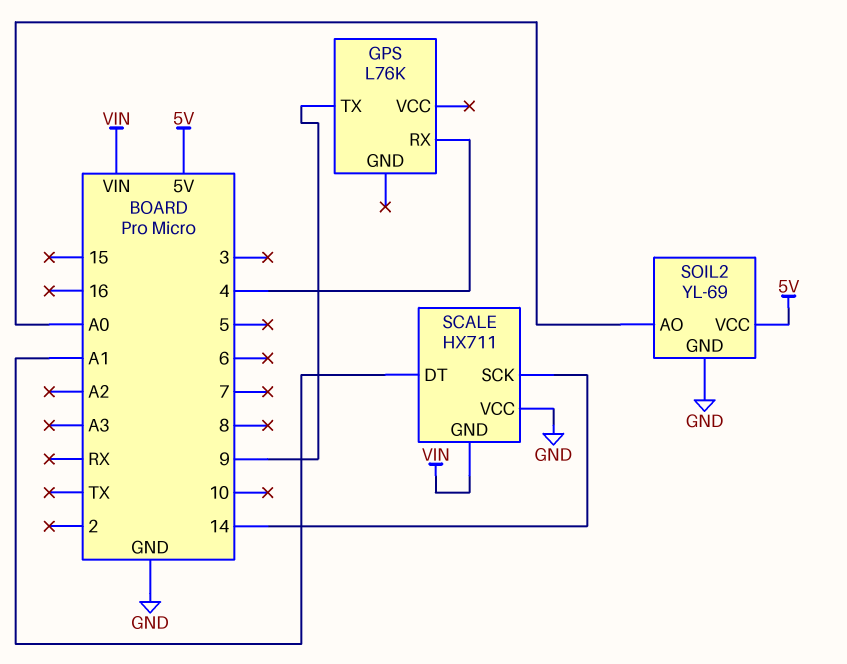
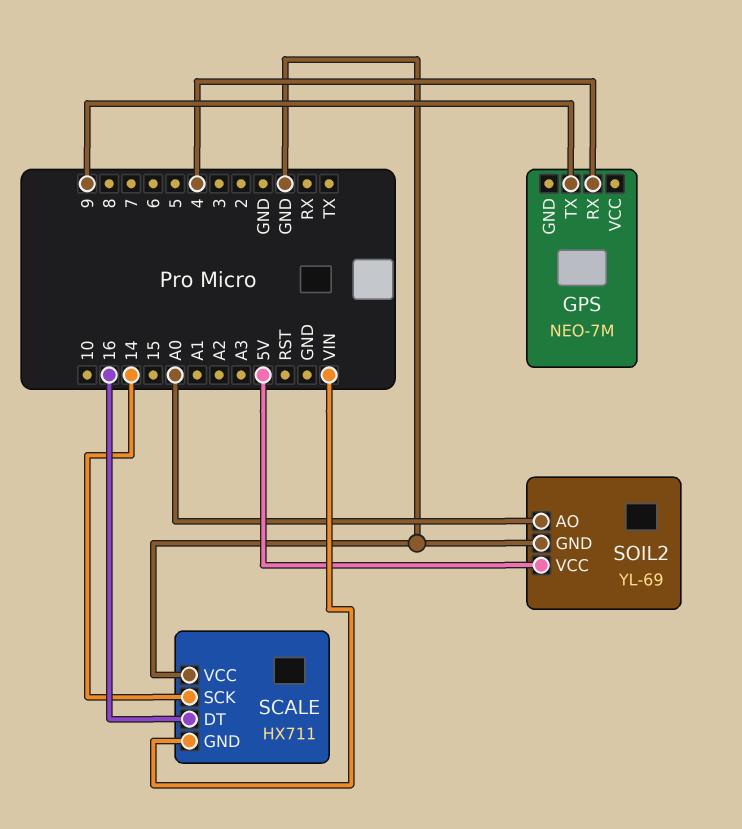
GPS: L76K -> NEO-7M
SCALE pin DT: A1 -> 16

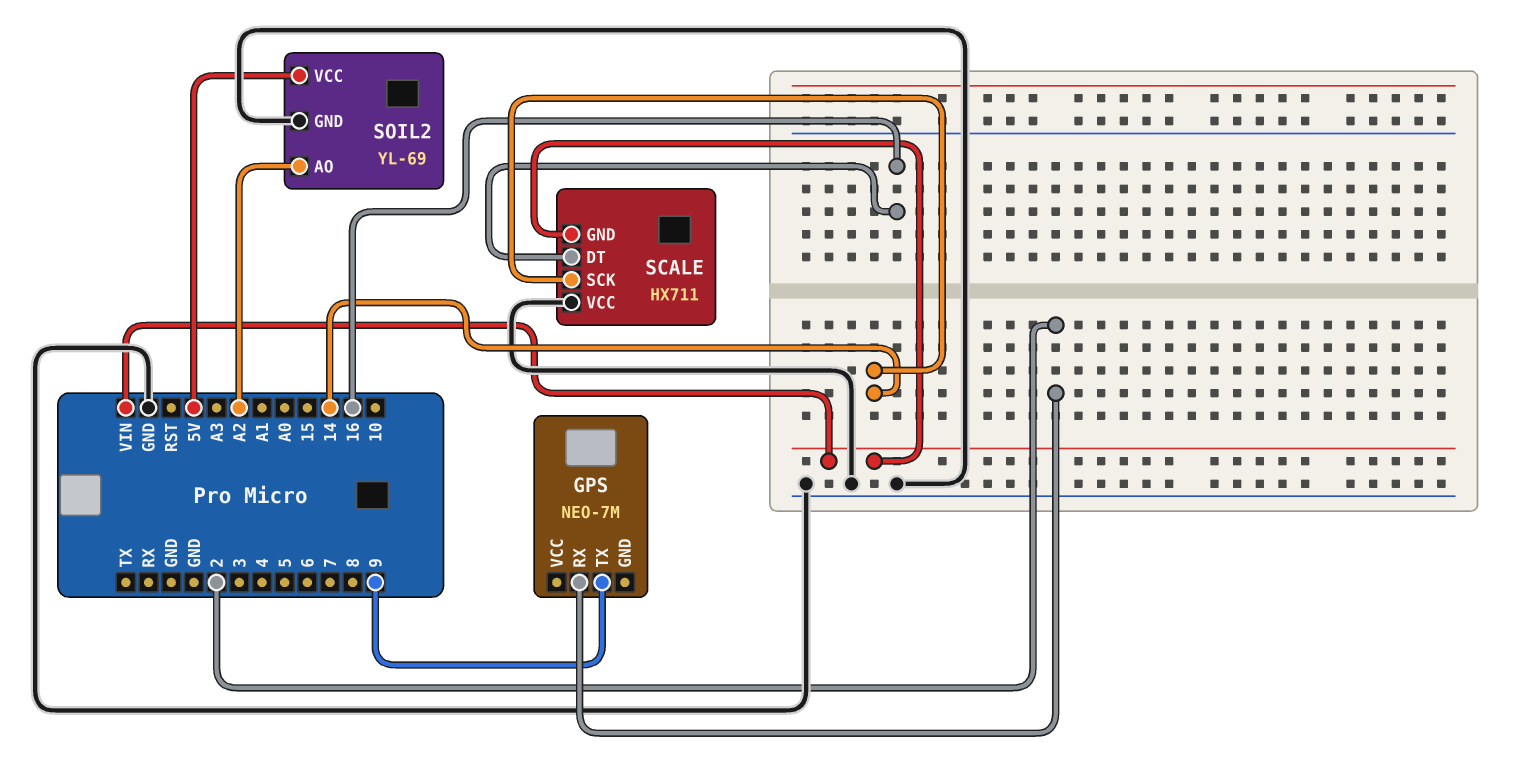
GPS pin RX: 4 -> 2
SOIL2 pin AO: A0 -> A2

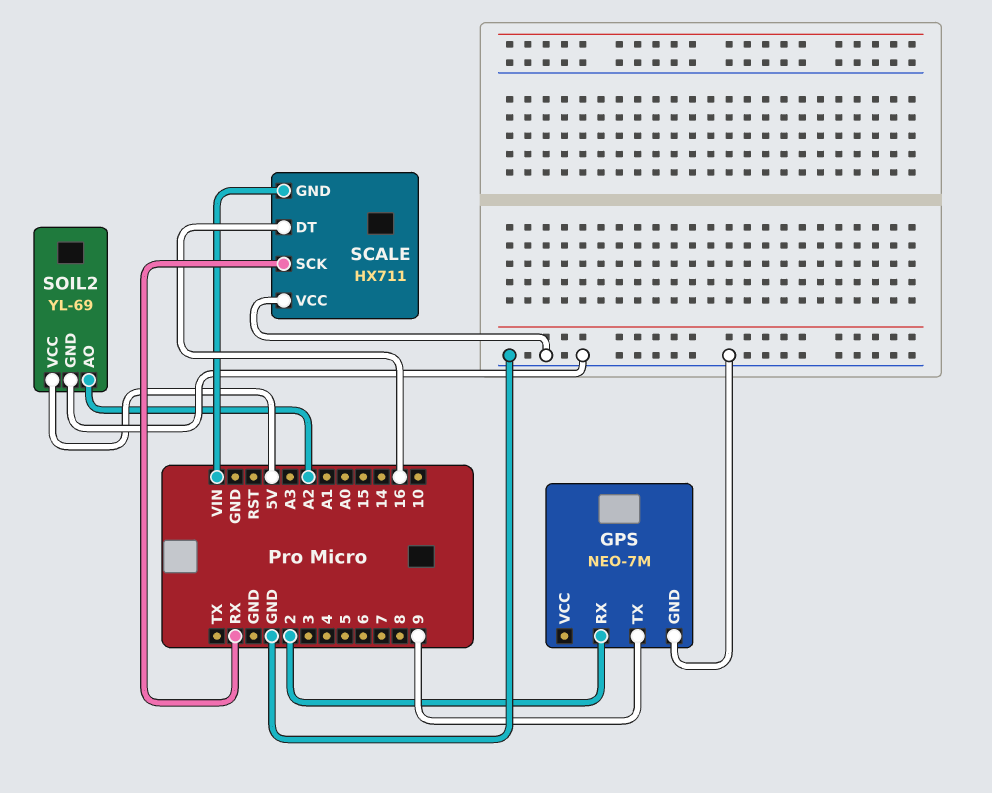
GPS pin GND: none -> GND
SCALE pin SCK: 14 -> RX

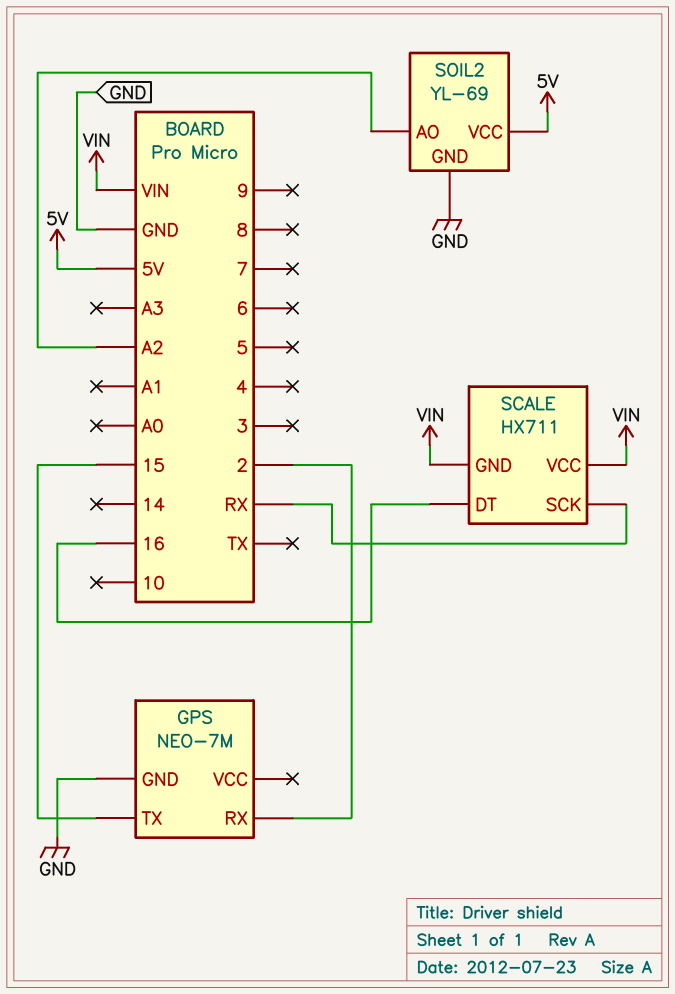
GPS pin TX: 9 -> 15
SCALE pin VCC: GND -> VIN

